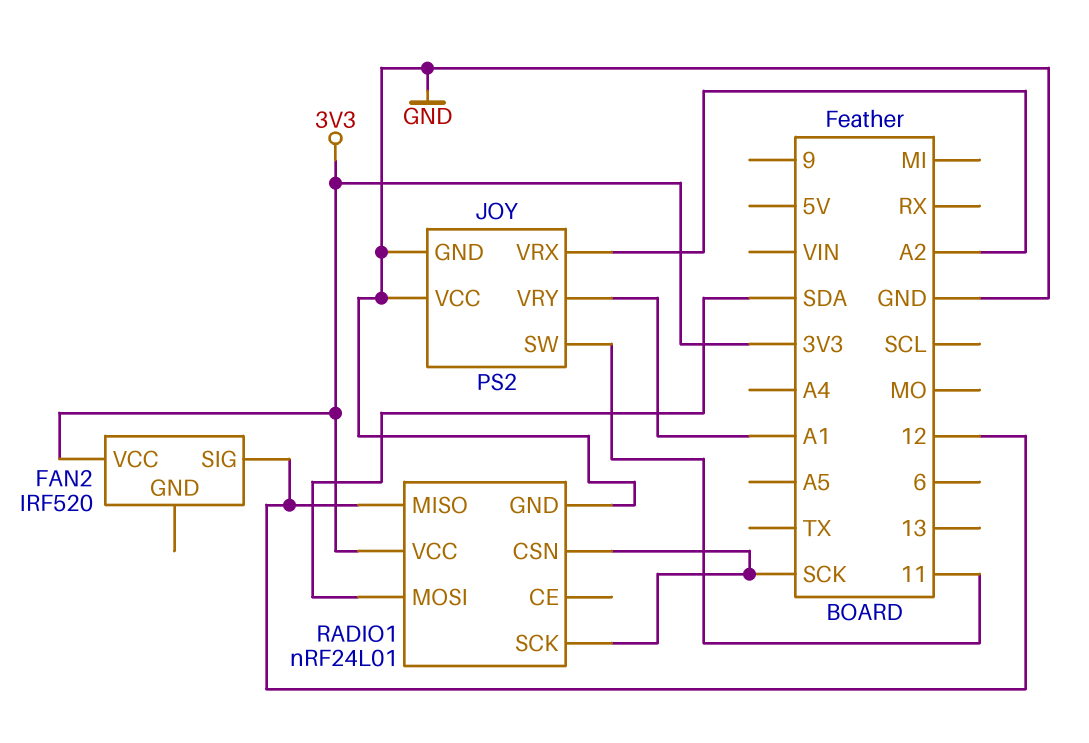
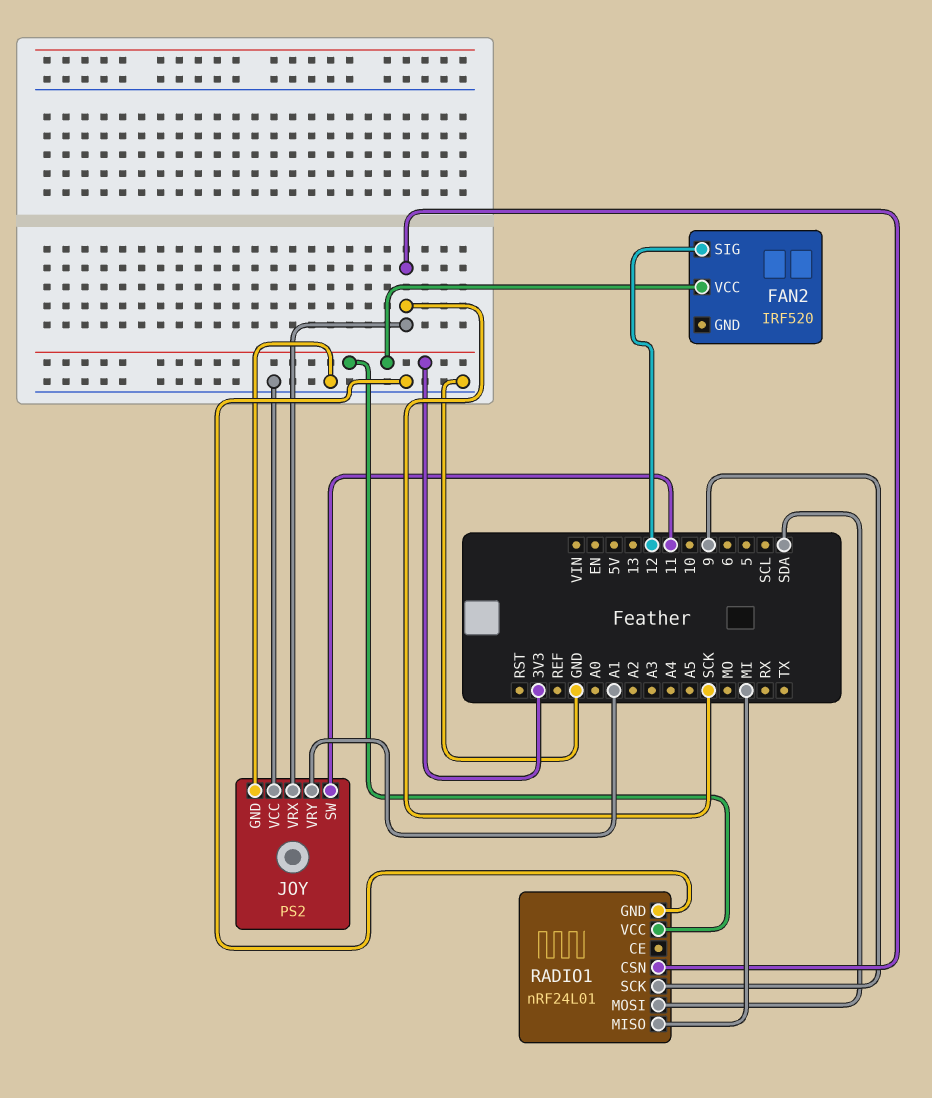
JOY pin VRX: A2 -> SCK
RADIO1 pin MISO: 12 -> MI
RADIO1 pin SCK: SCK -> 9

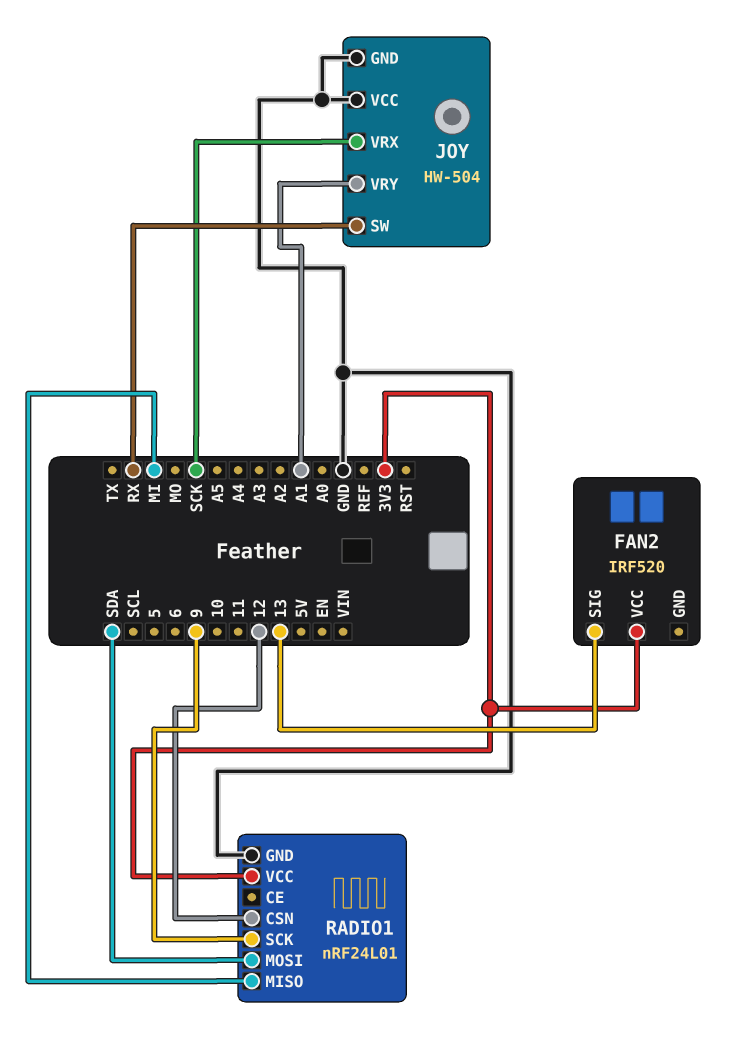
FAN2 pin SIG: 12 -> 13
JOY: PS2 -> HW-504
JOY pin SW: 11 -> RX
RADIO1 pin CSN: SCK -> 12

